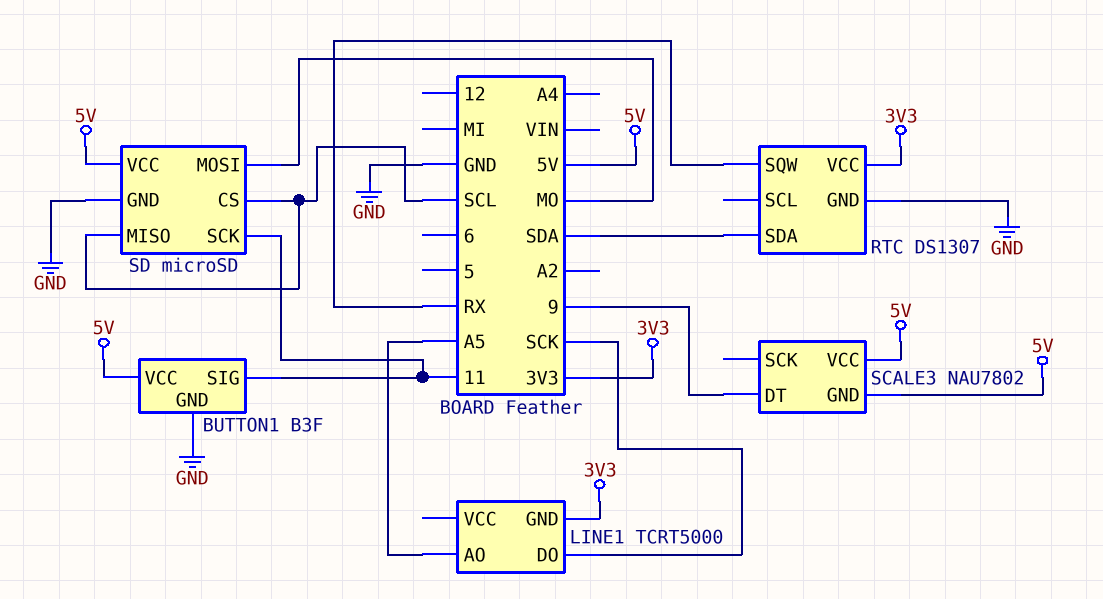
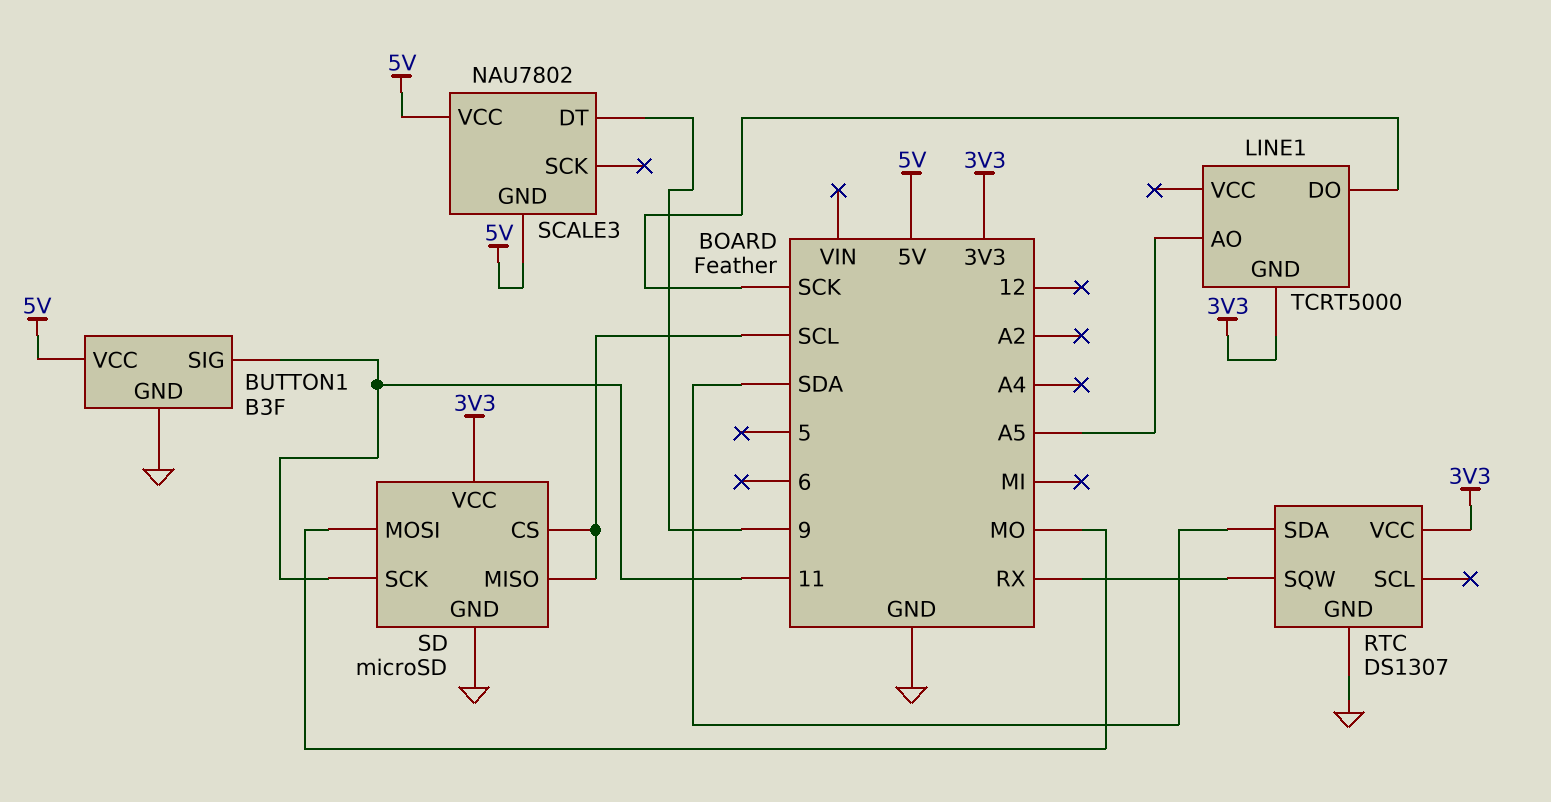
SD pin VCC: 5V -> 3V3

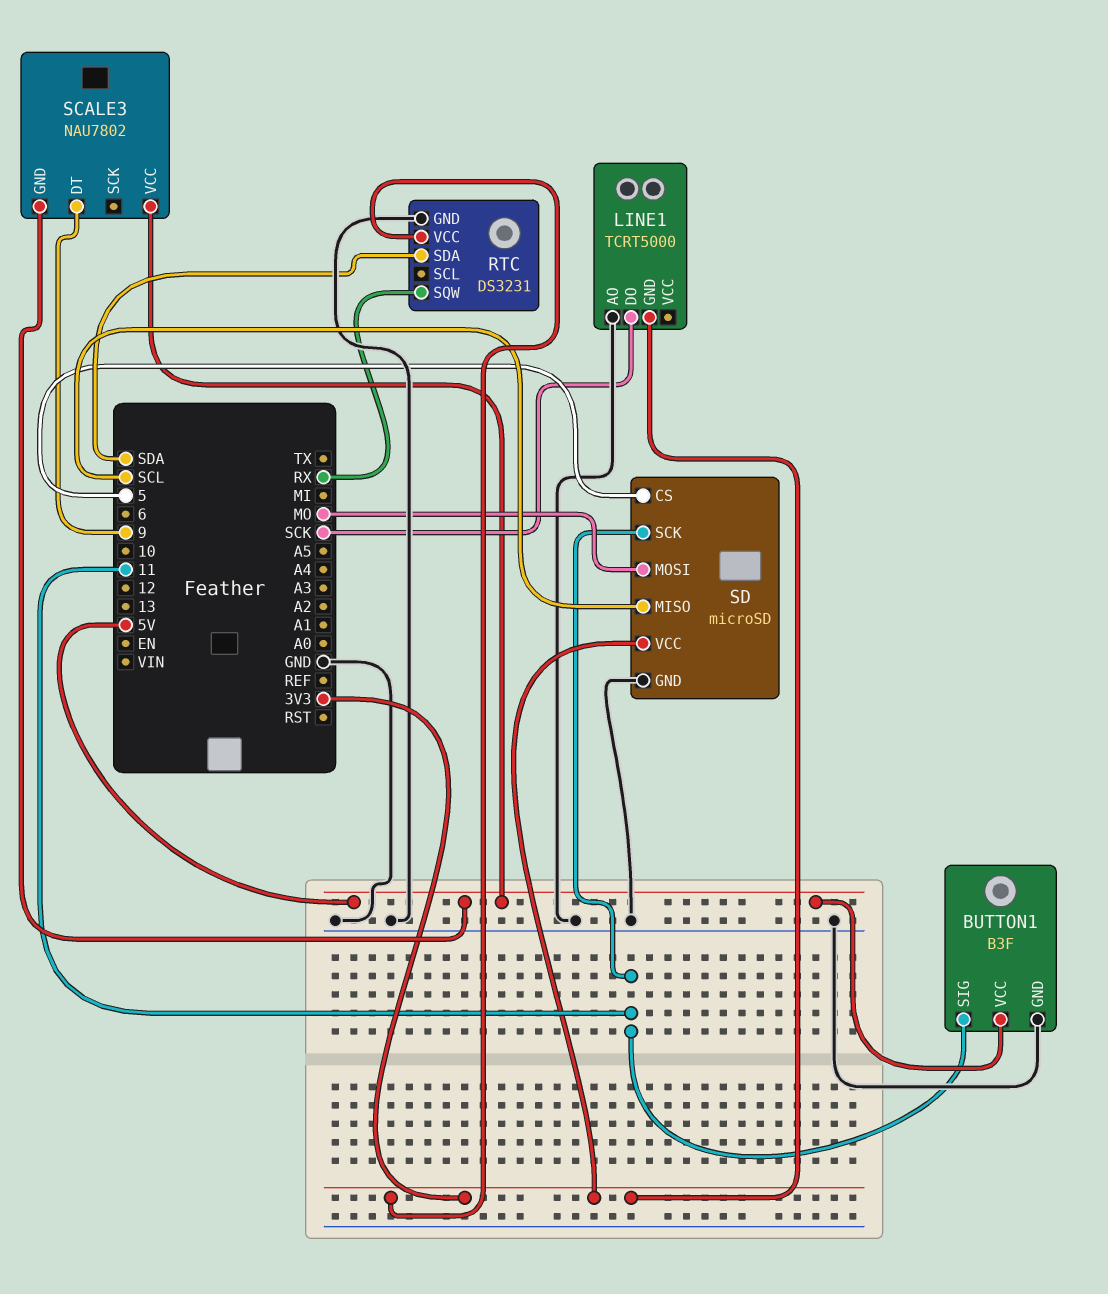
LINE1 pin AO: A5 -> GND
RTC: DS1307 -> DS3231
SD pin CS: SCL -> 5

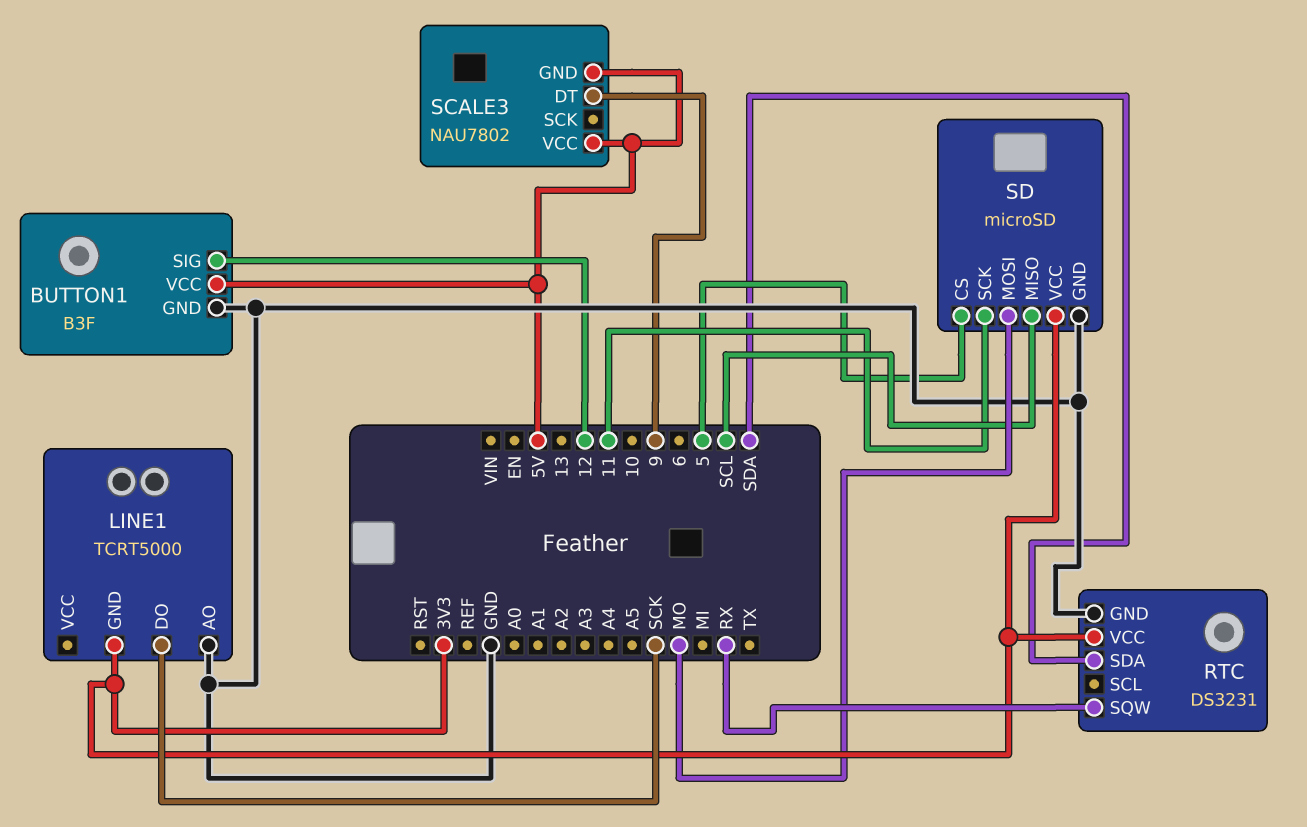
BUTTON1 pin SIG: 11 -> 12

